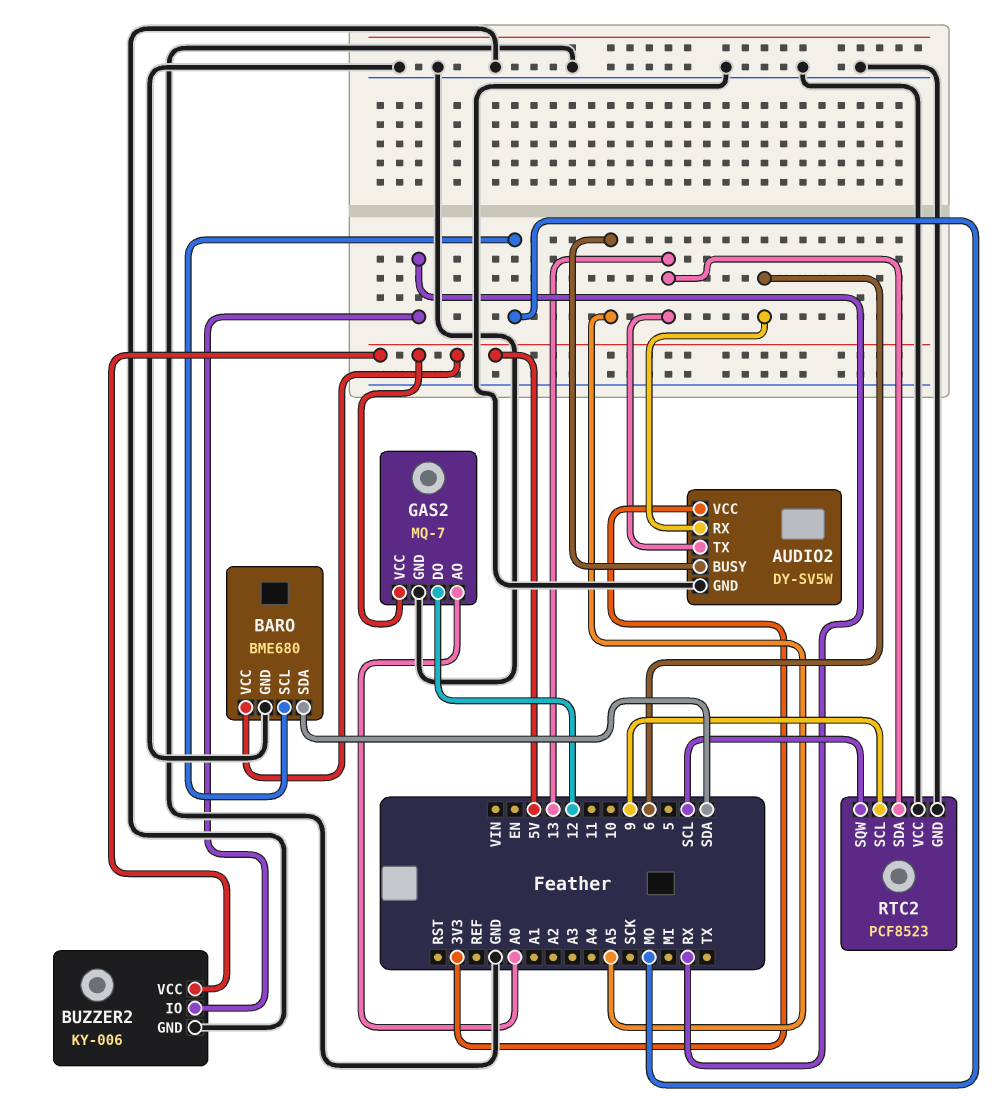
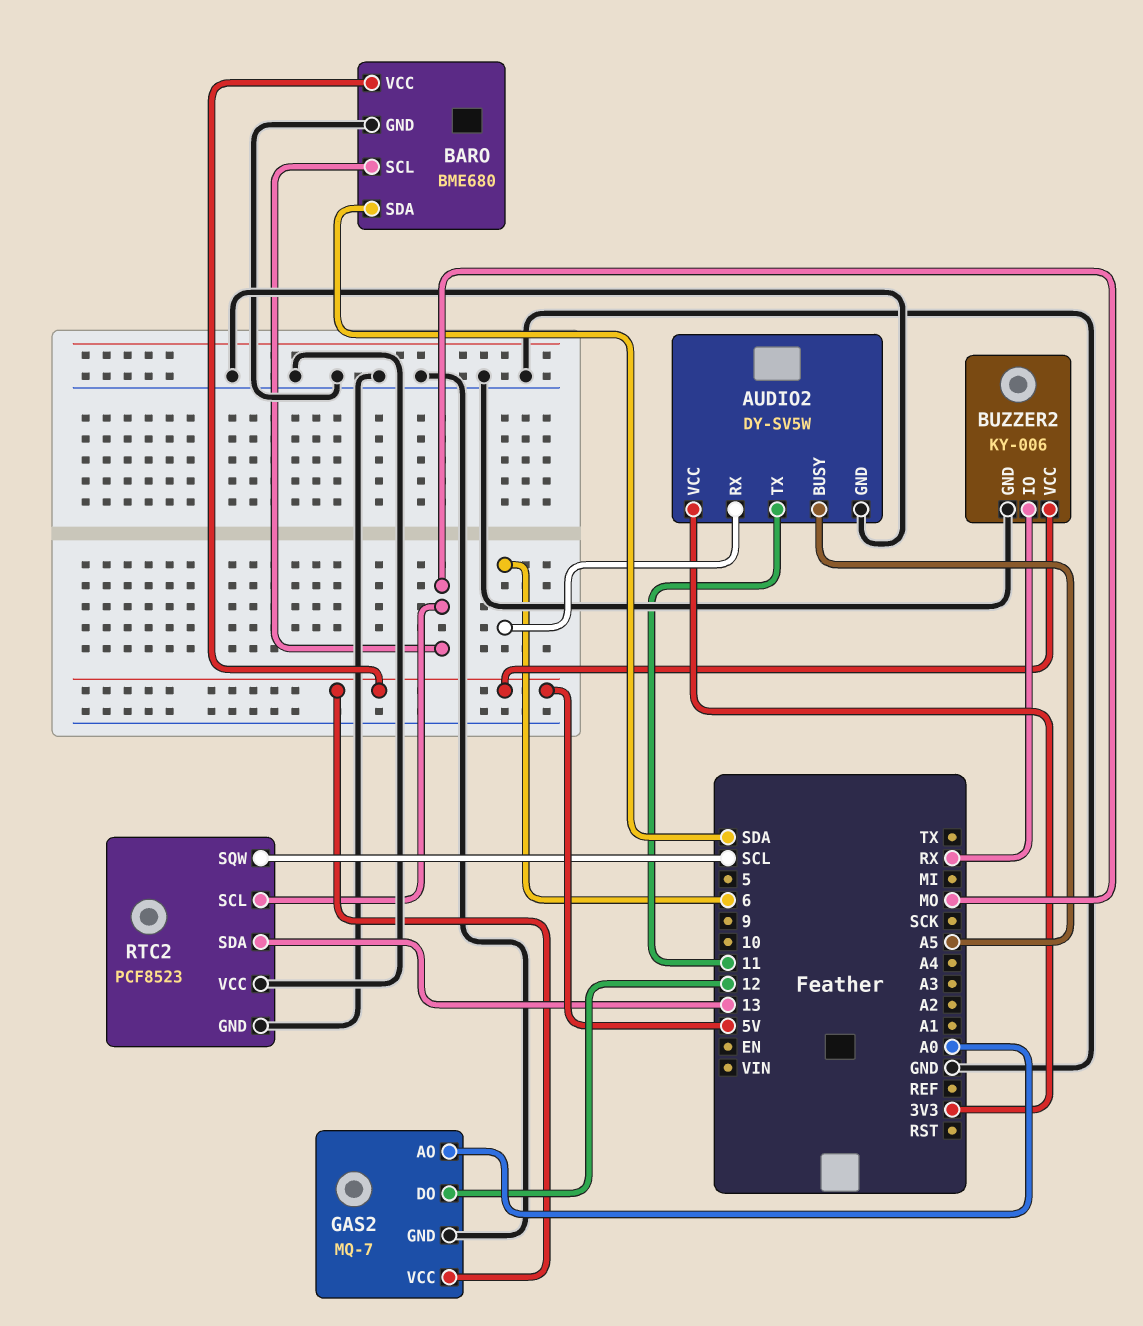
AUDIO2 pin TX: 13 -> 11
RTC2 pin SCL: 9 -> MO

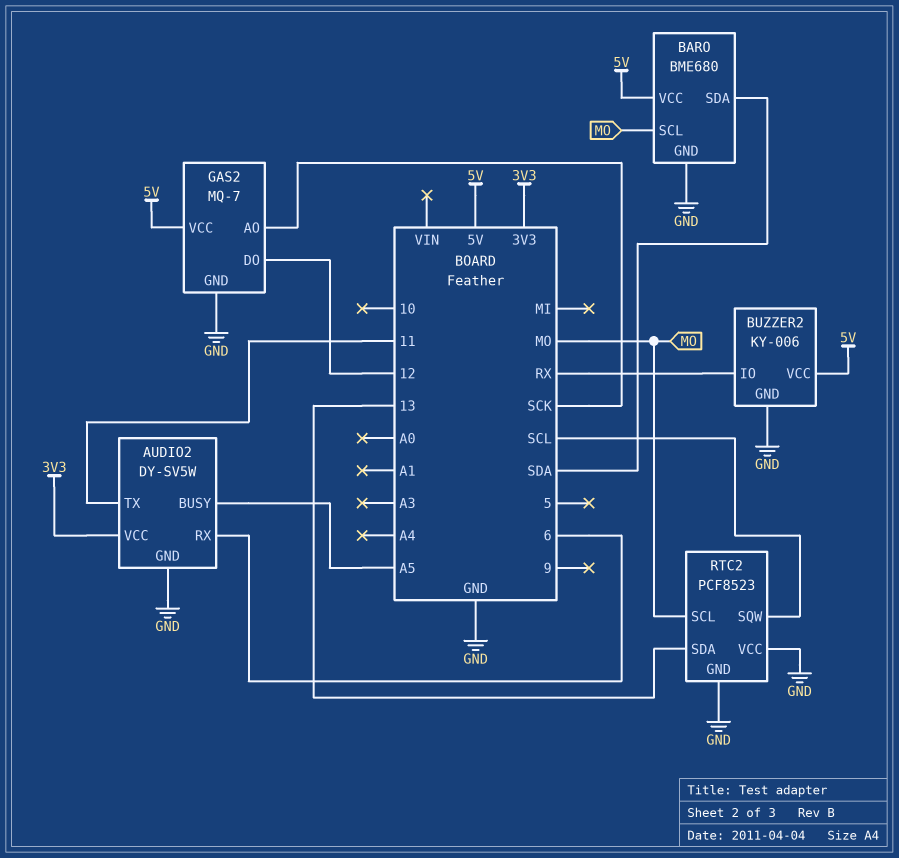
GAS2 pin AO: A0 -> SCK

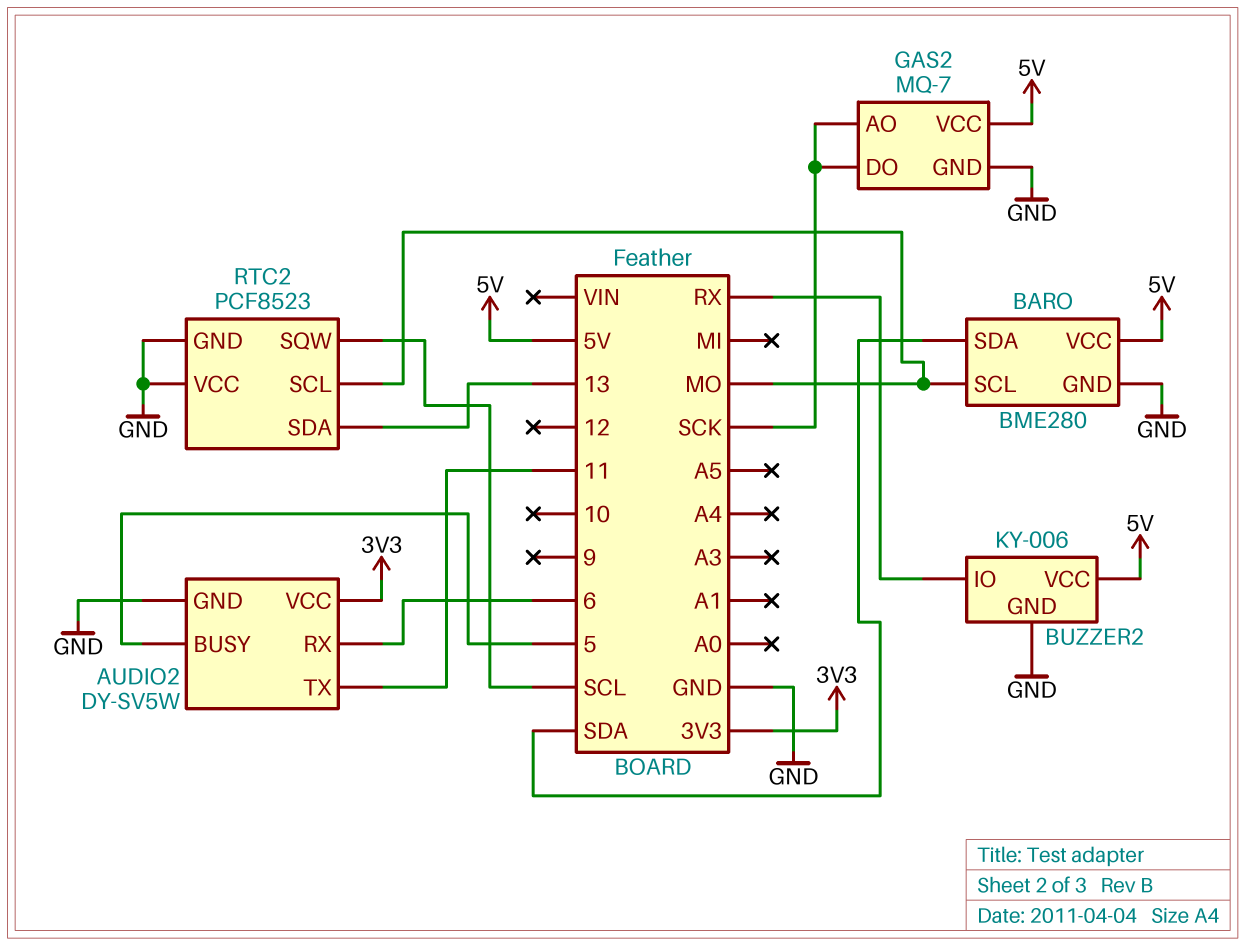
AUDIO2 pin BUSY: A5 -> 5
BARO: BME680 -> BME280
GAS2 pin DO: 12 -> SCK

